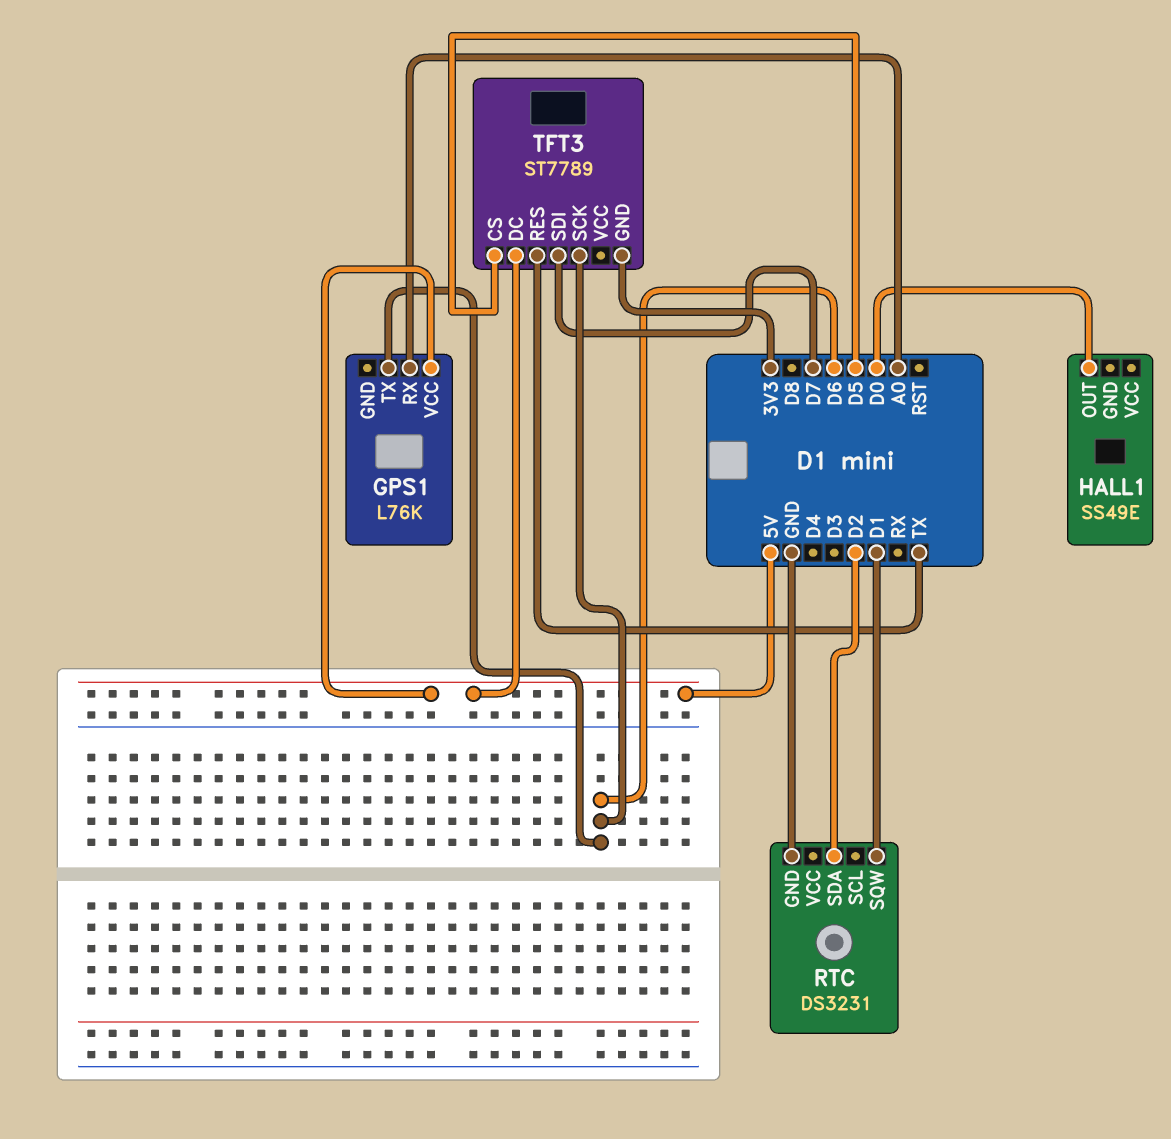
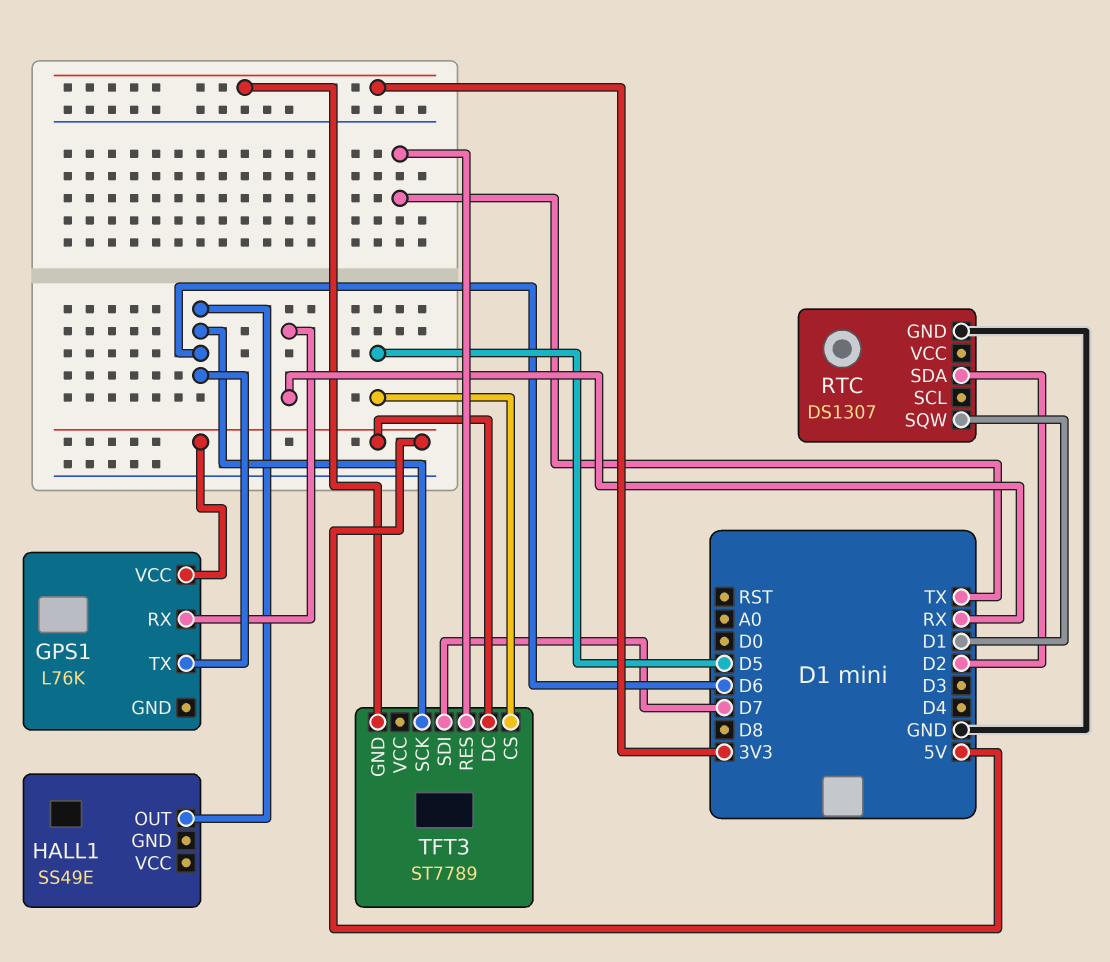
GPS1 pin RX: A0 -> RX
HALL1 pin OUT: D0 -> D6
RTC: DS3231 -> DS1307

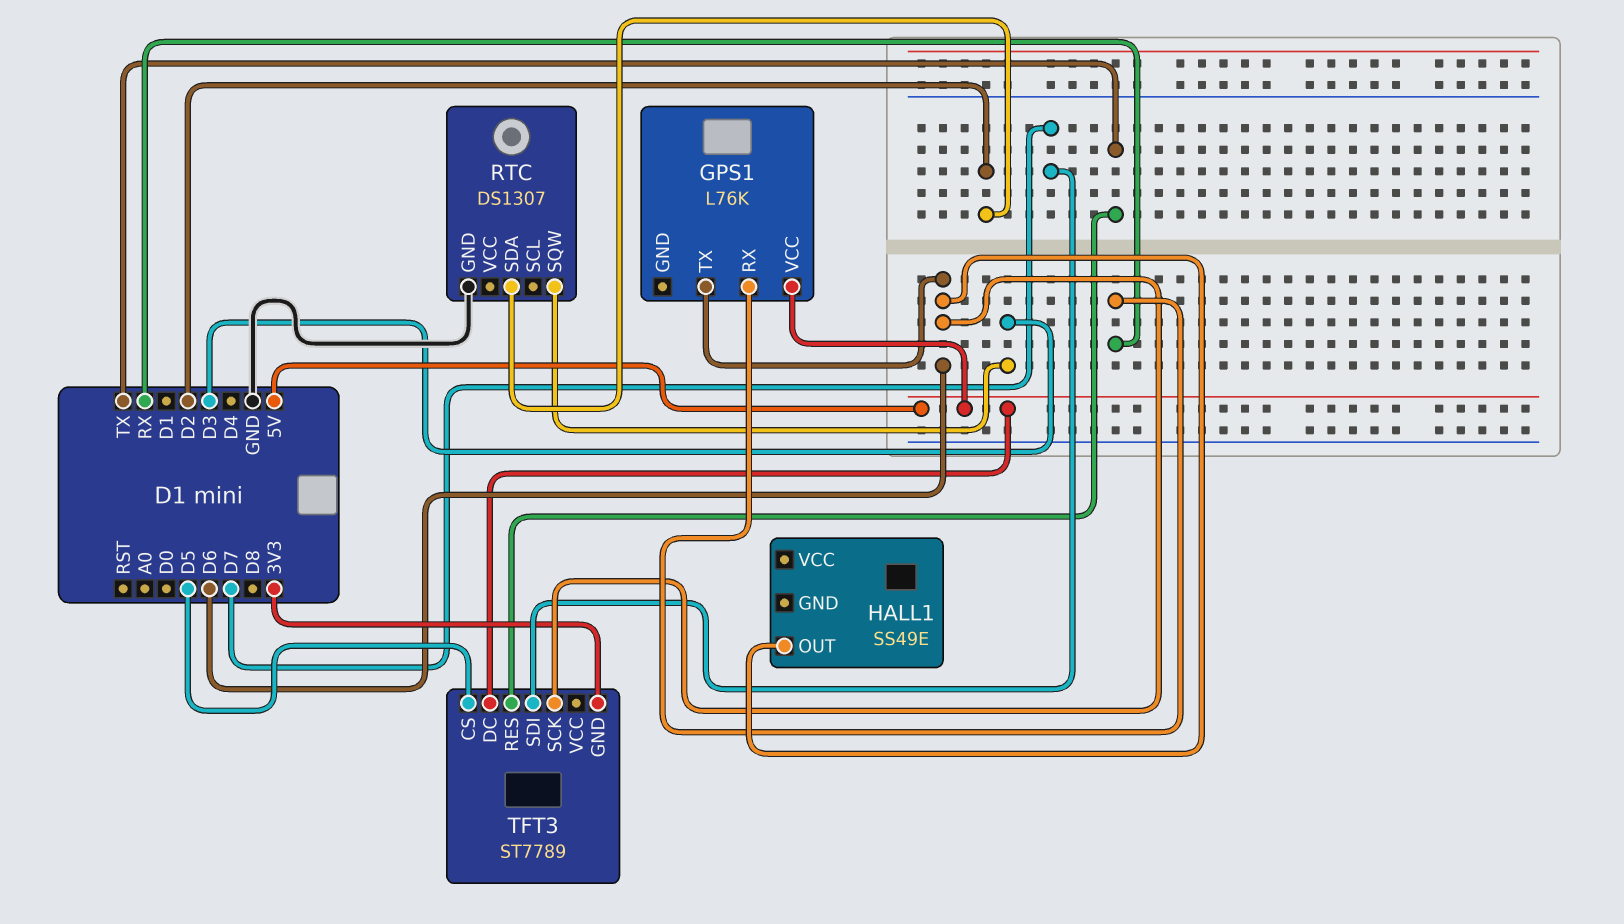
RTC pin SQW: D1 -> D3

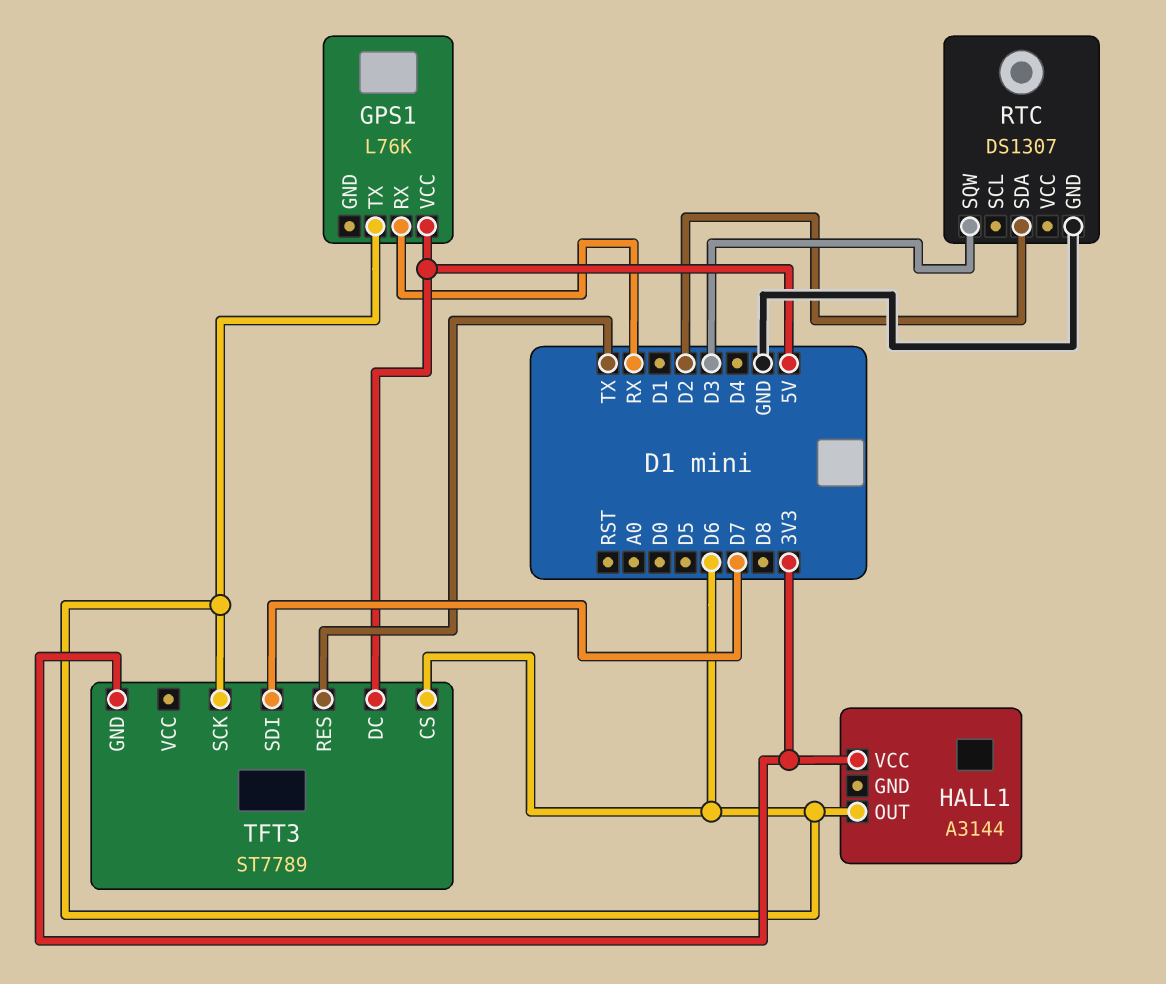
HALL1: SS49E -> A3144
HALL1 pin VCC: none -> 3V3
TFT3 pin CS: D5 -> D6

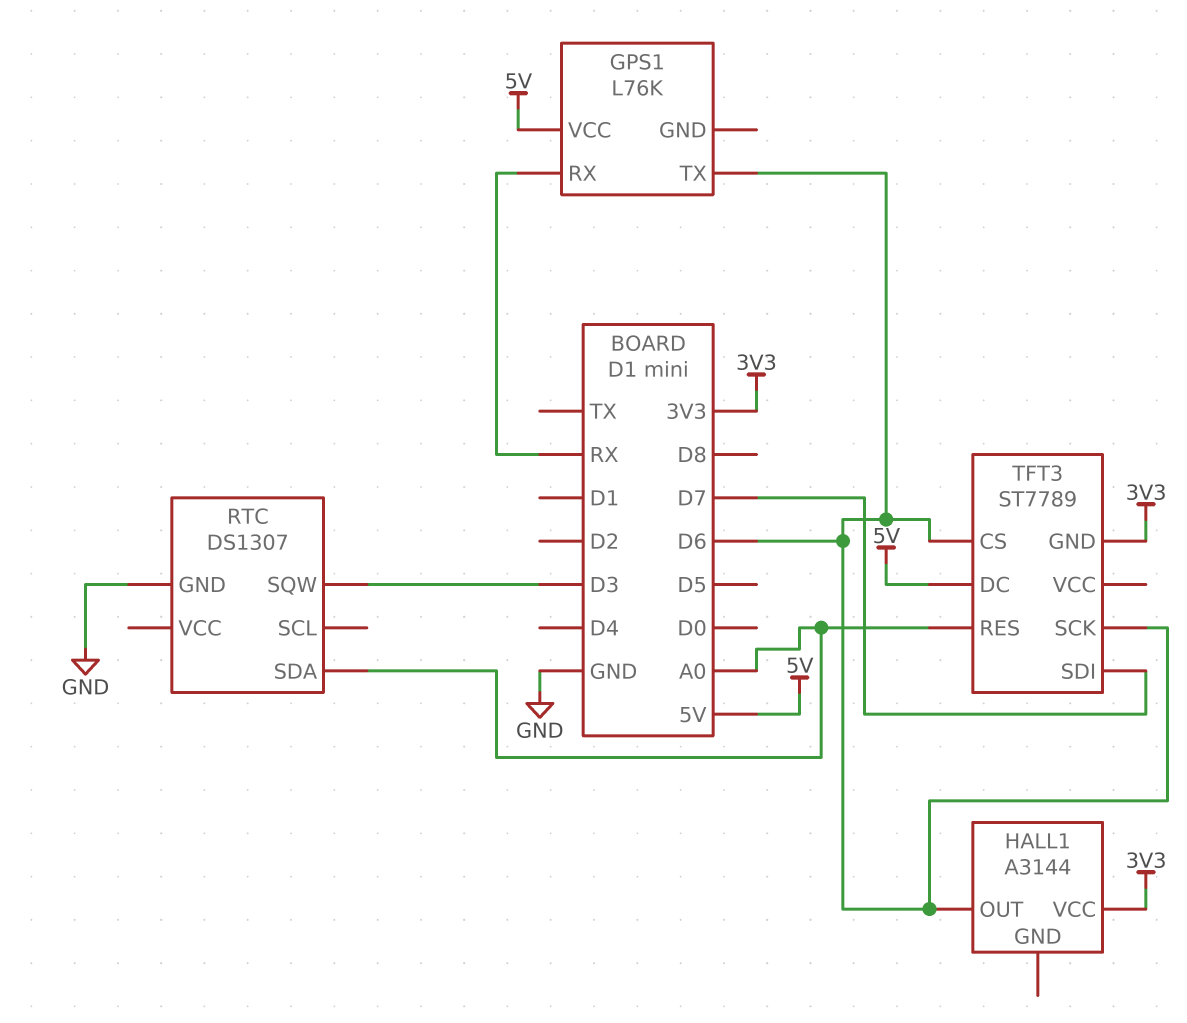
RTC pin SDA: D2 -> A0
TFT3 pin RES: TX -> A0

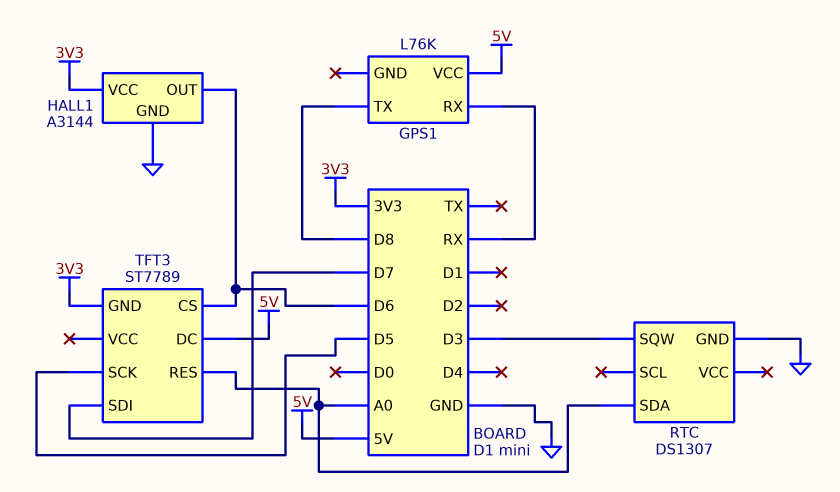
GPS1 pin TX: D6 -> D8
HALL1 pin GND: none -> GND
TFT3 pin SCK: D6 -> D5

